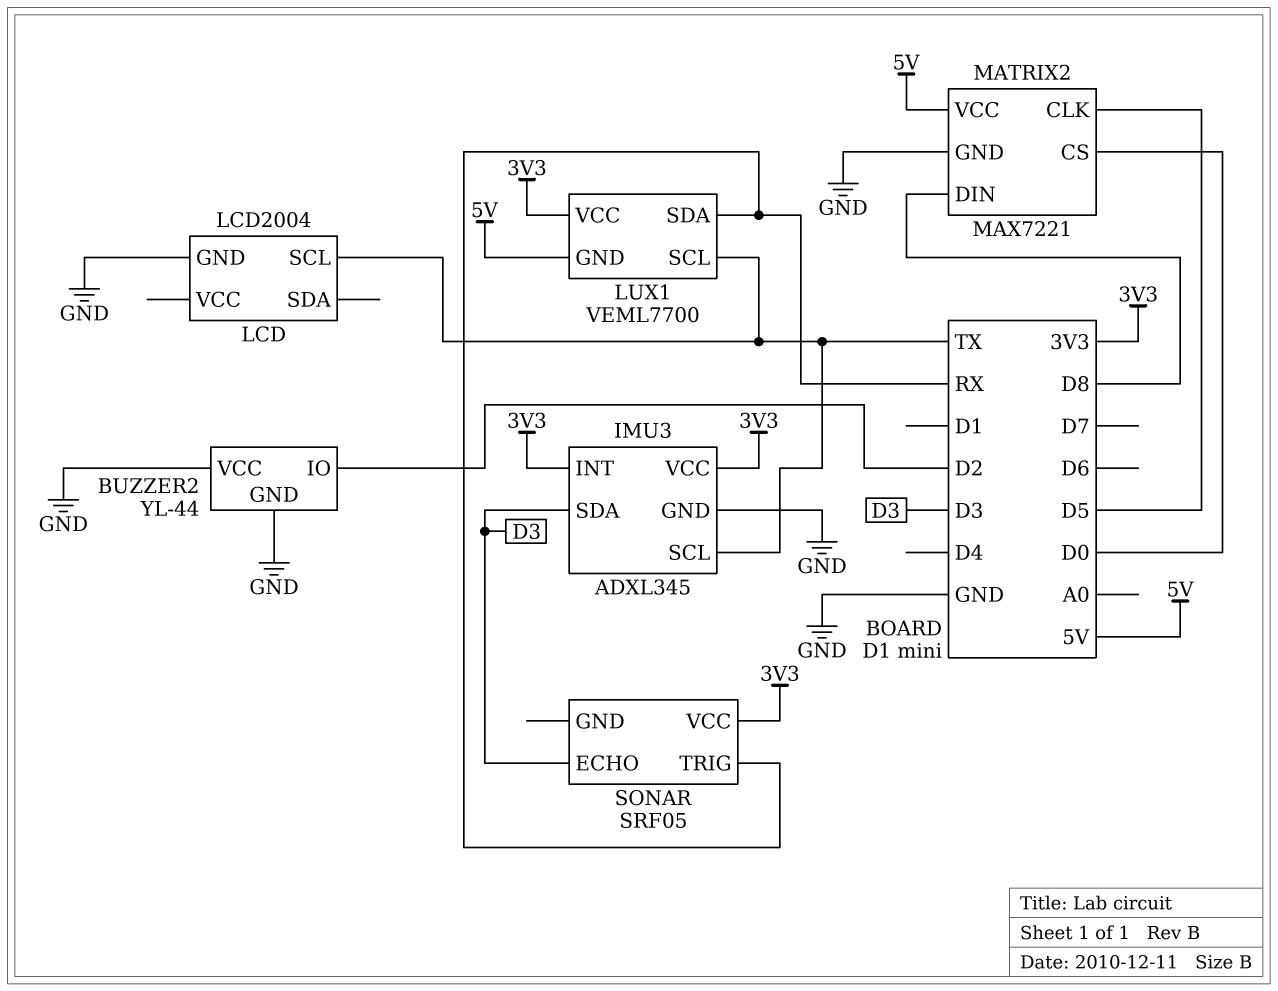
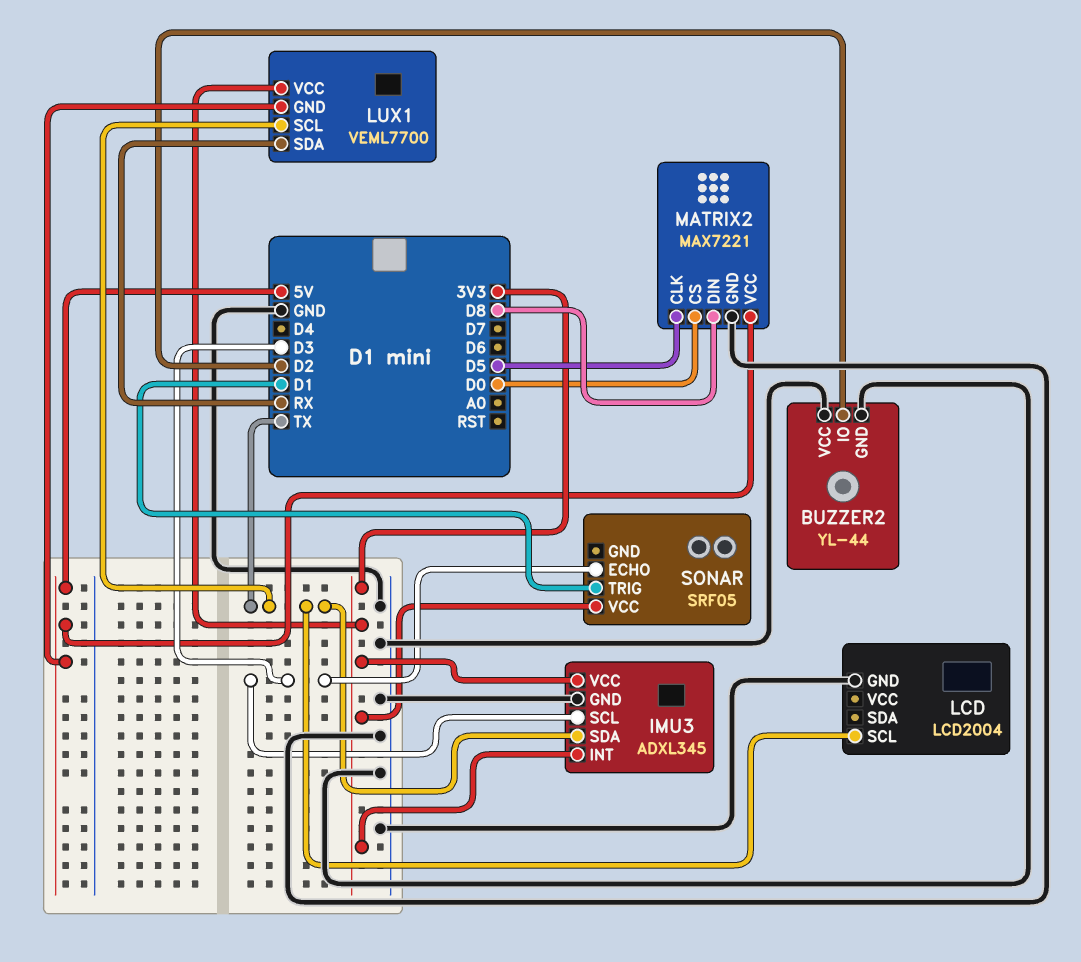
IMU3 pin SCL: TX -> D3
IMU3 pin SDA: D3 -> TX
SONAR pin TRIG: RX -> D1

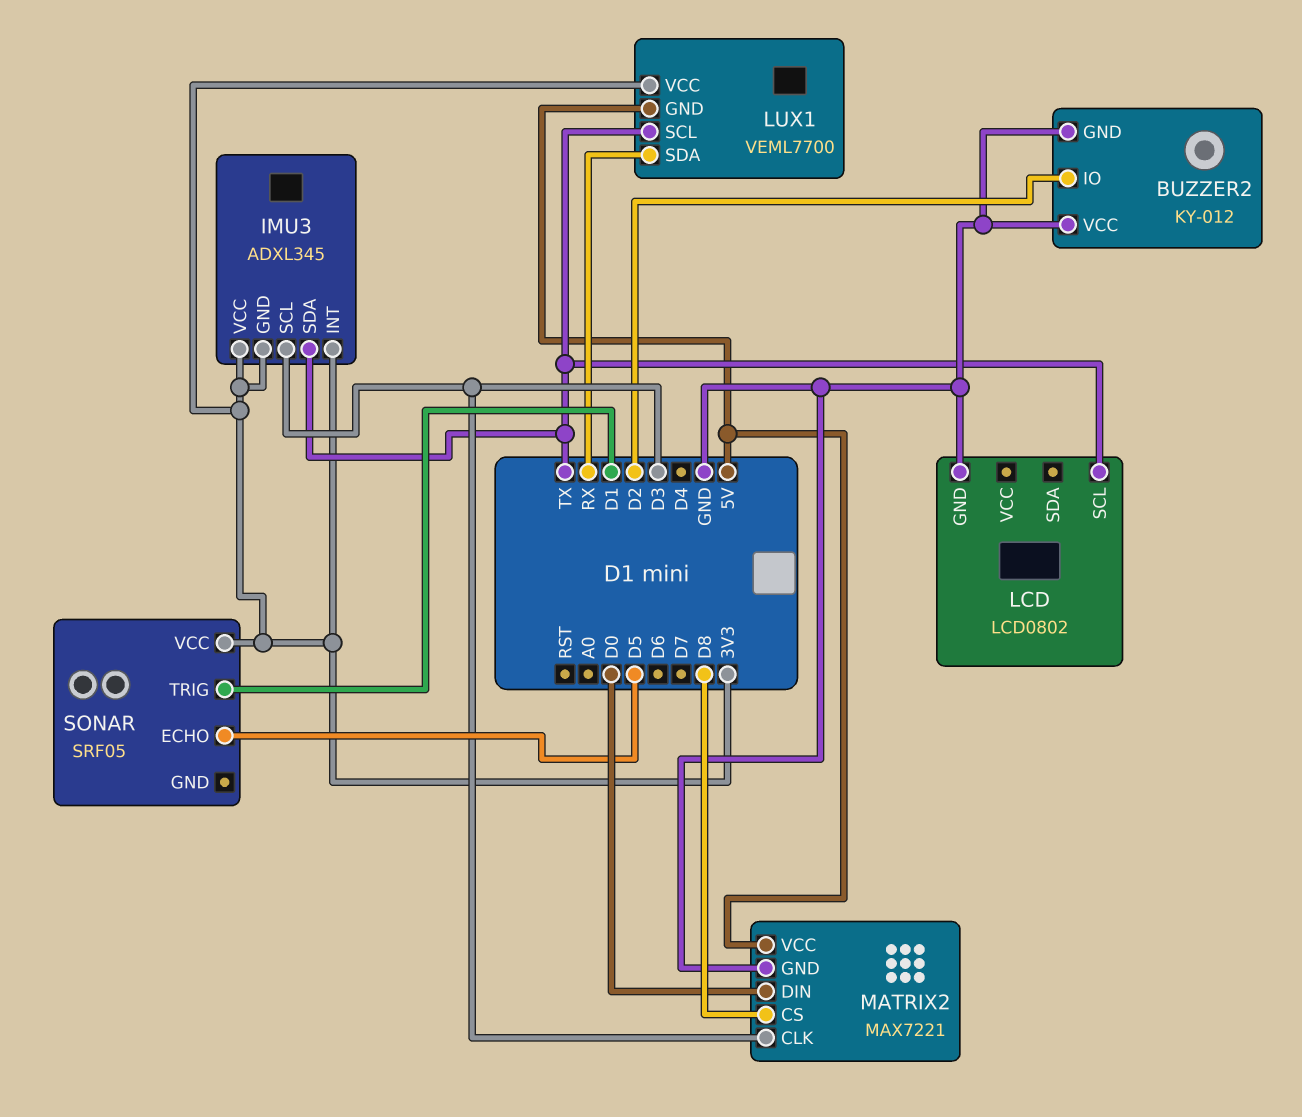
BUZZER2: YL-44 -> KY-012
IMU3 pin GND: GND -> 3V3
LCD: LCD2004 -> LCD0802
MATRIX2 pin CLK: D5 -> D3
MATRIX2 pin CS: D0 -> D8
MATRIX2 pin DIN: D8 -> D0
SONAR pin ECHO: D3 -> D5

